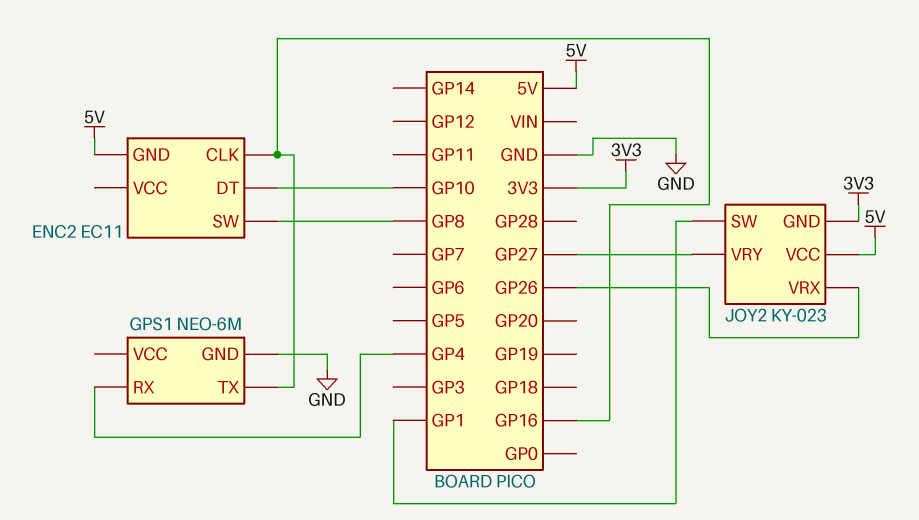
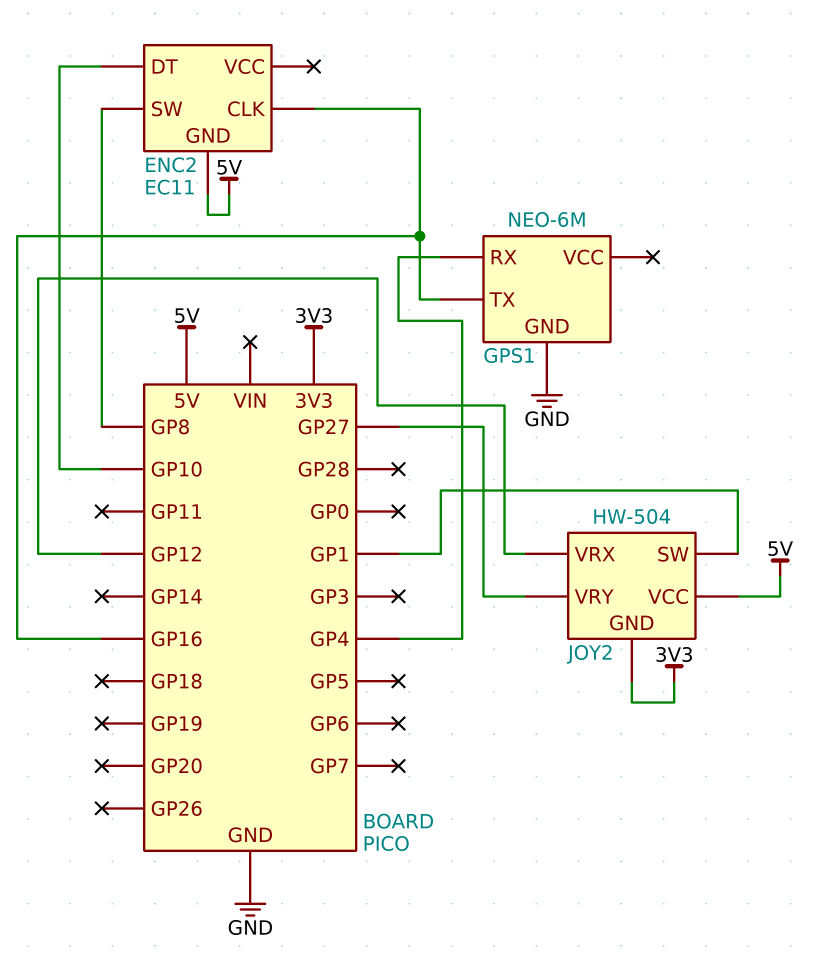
JOY2: KY-023 -> HW-504
JOY2 pin VRX: GP26 -> GP12

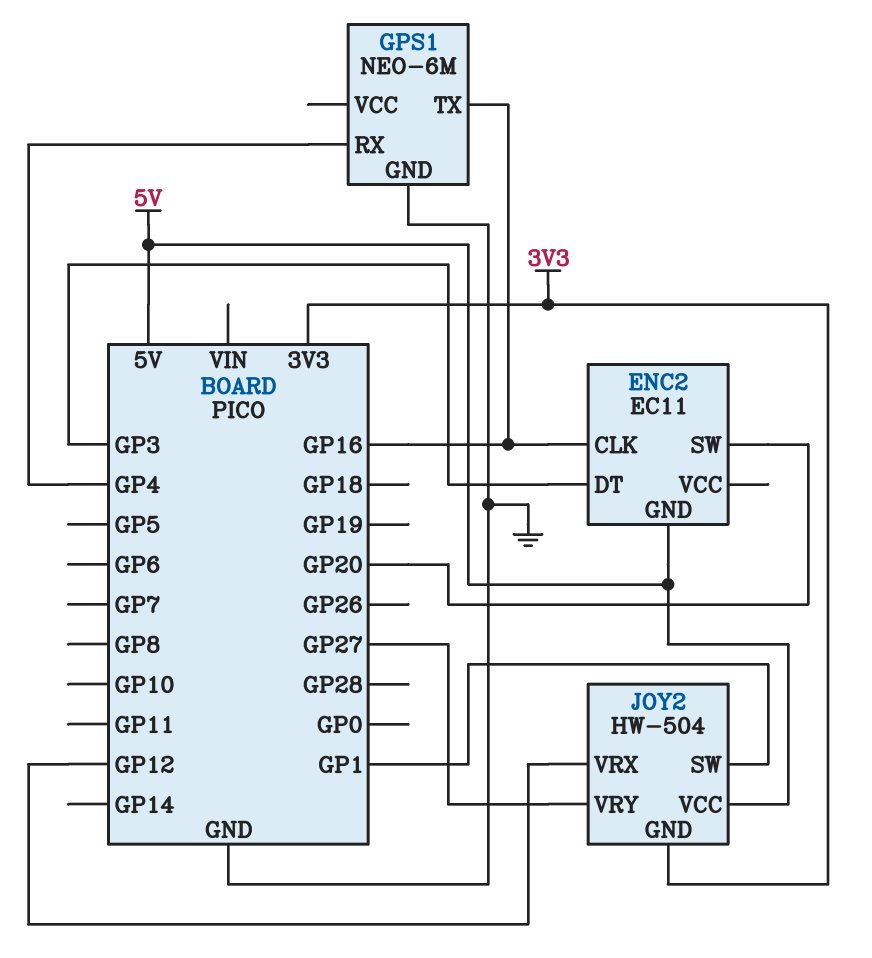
ENC2 pin DT: GP10 -> GP3
ENC2 pin SW: GP8 -> GP20

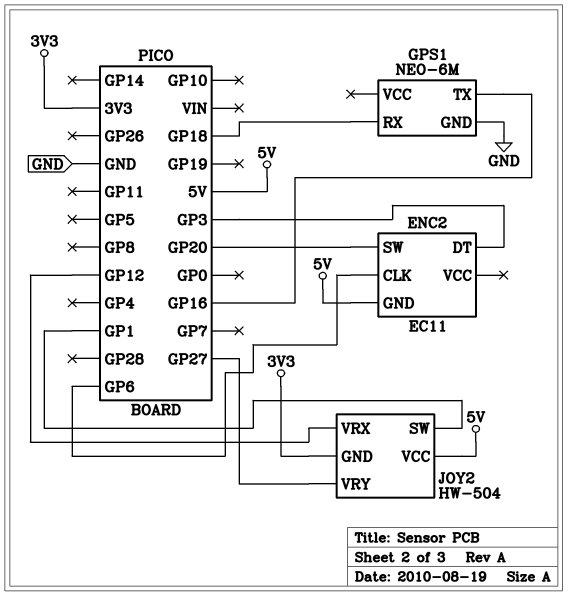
ENC2 pin CLK: GP16 -> GP6
GPS1 pin RX: GP4 -> GP18

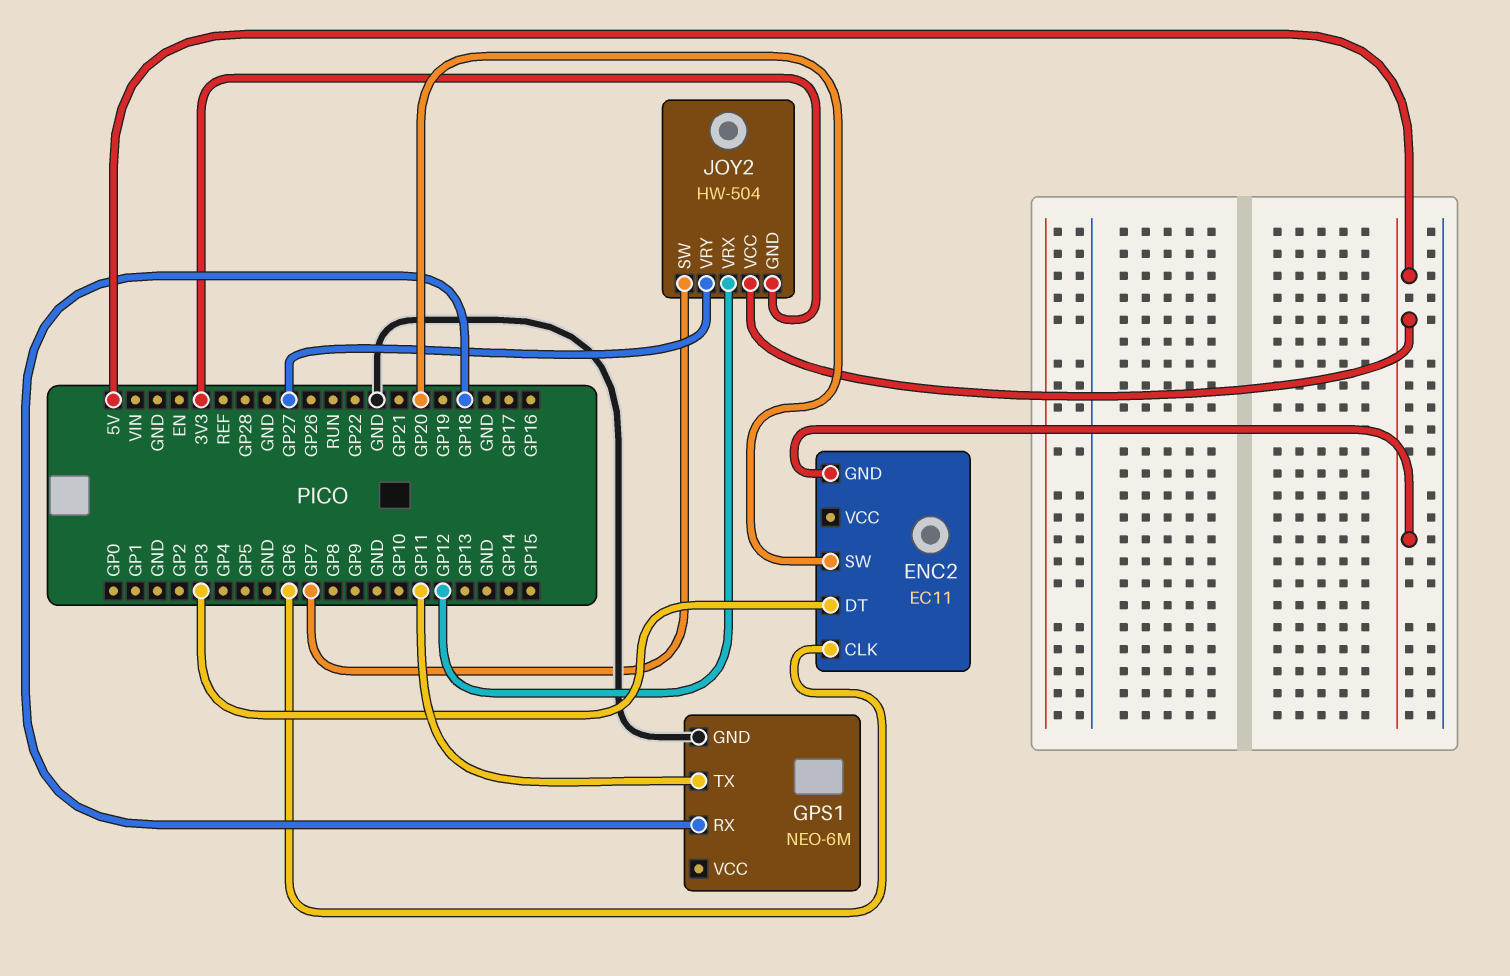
GPS1 pin TX: GP16 -> GP11
JOY2 pin SW: GP1 -> GP7

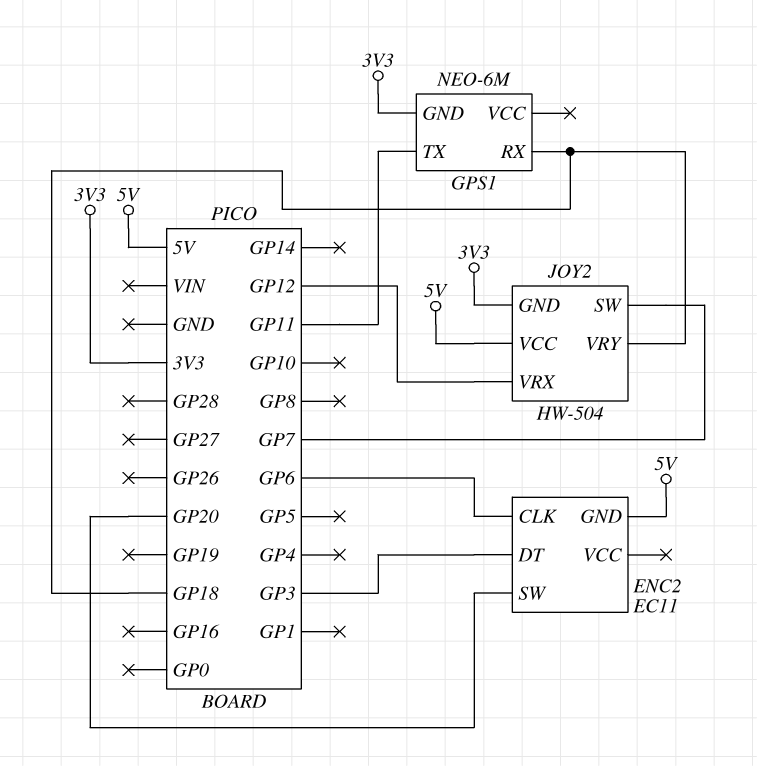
GPS1 pin GND: GND -> 3V3
JOY2 pin VRY: GP27 -> GP18

